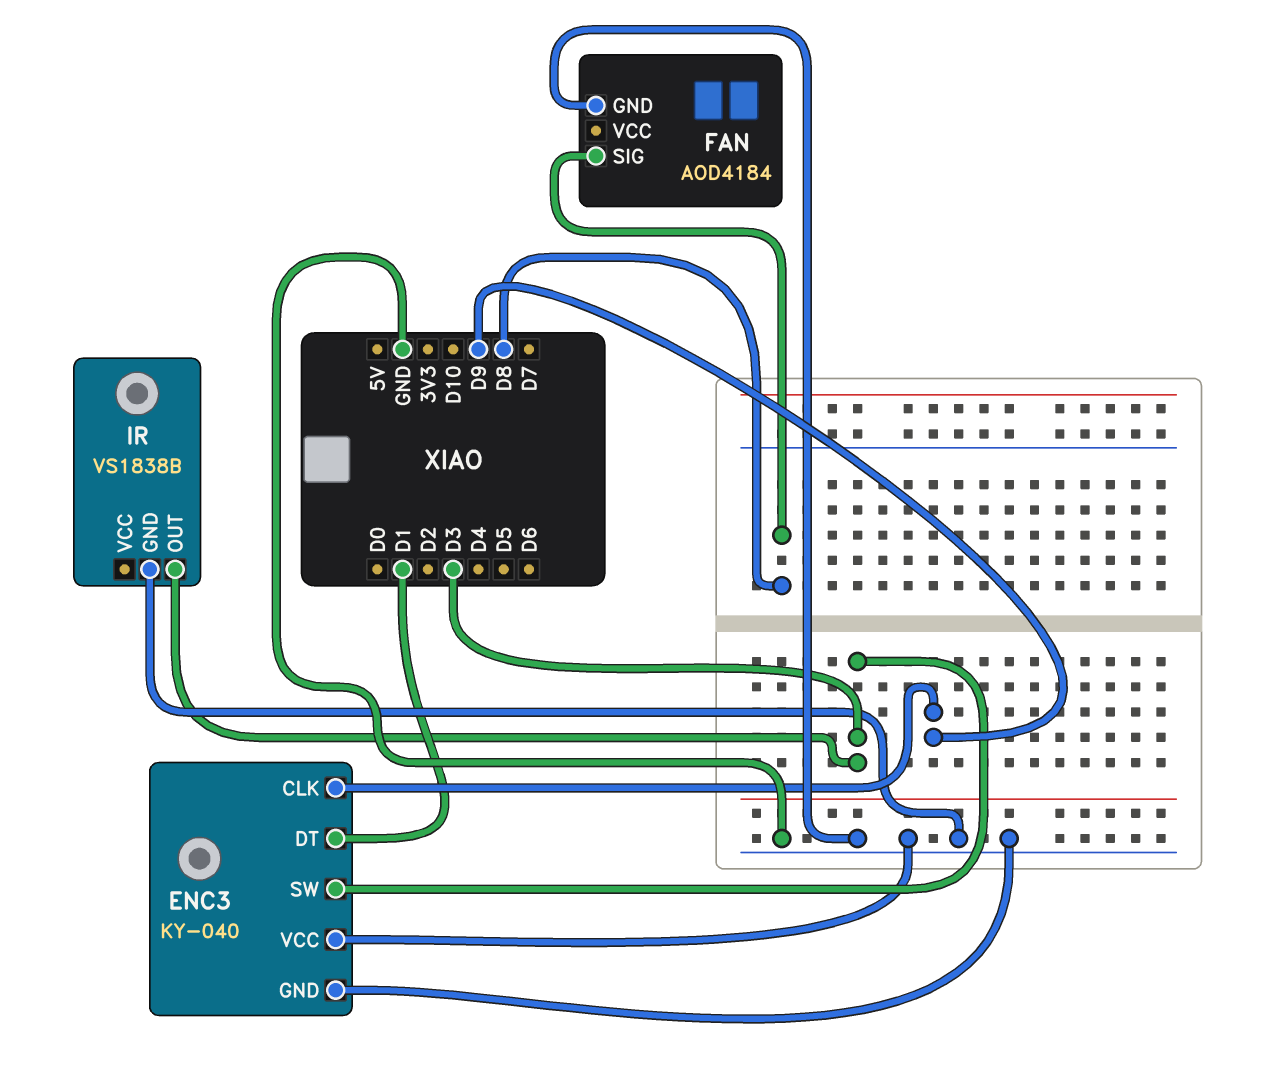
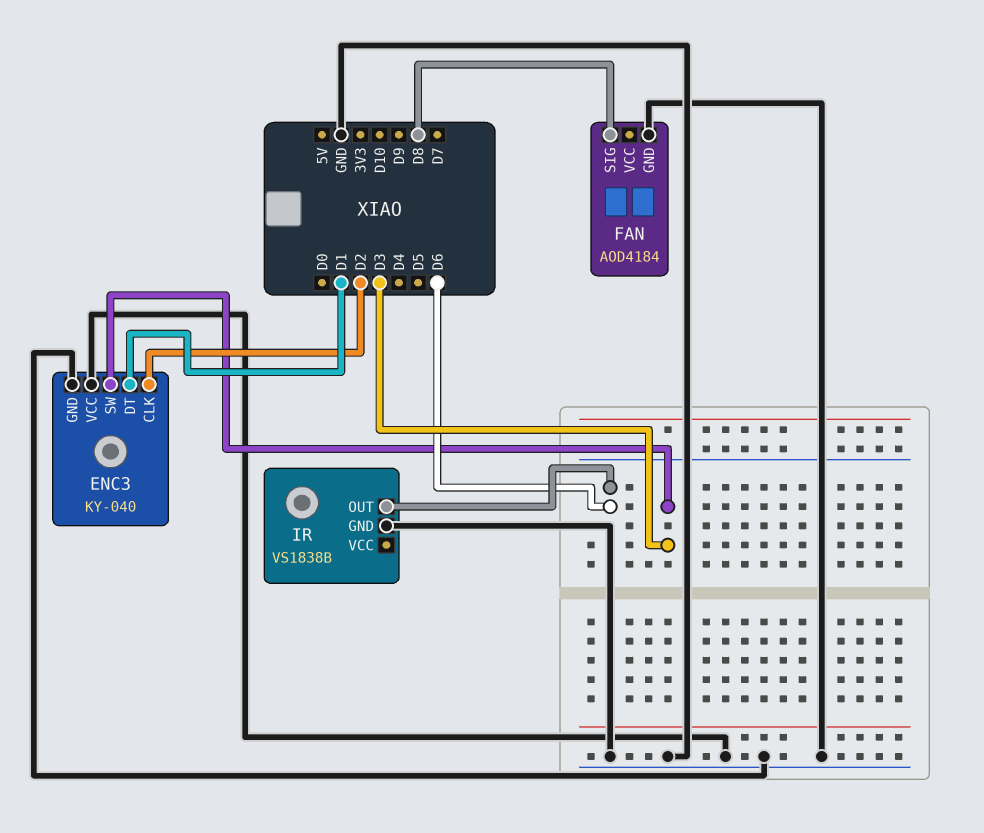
ENC3 pin CLK: D9 -> D2
IR pin OUT: D3 -> D6

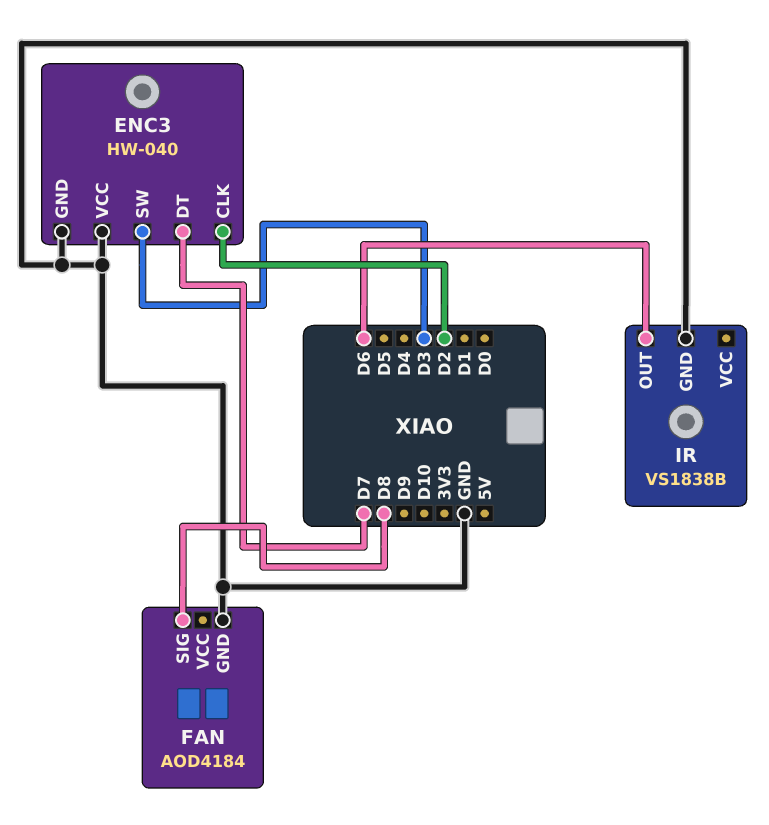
ENC3: KY-040 -> HW-040
ENC3 pin DT: D1 -> D7

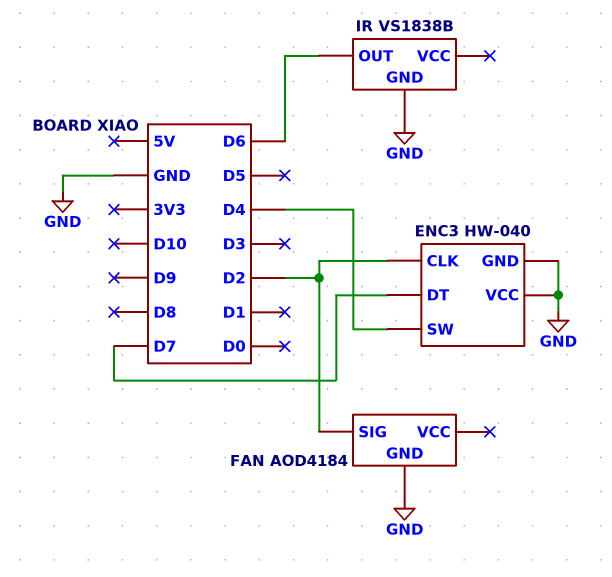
ENC3 pin SW: D3 -> D4
FAN pin SIG: D8 -> D2

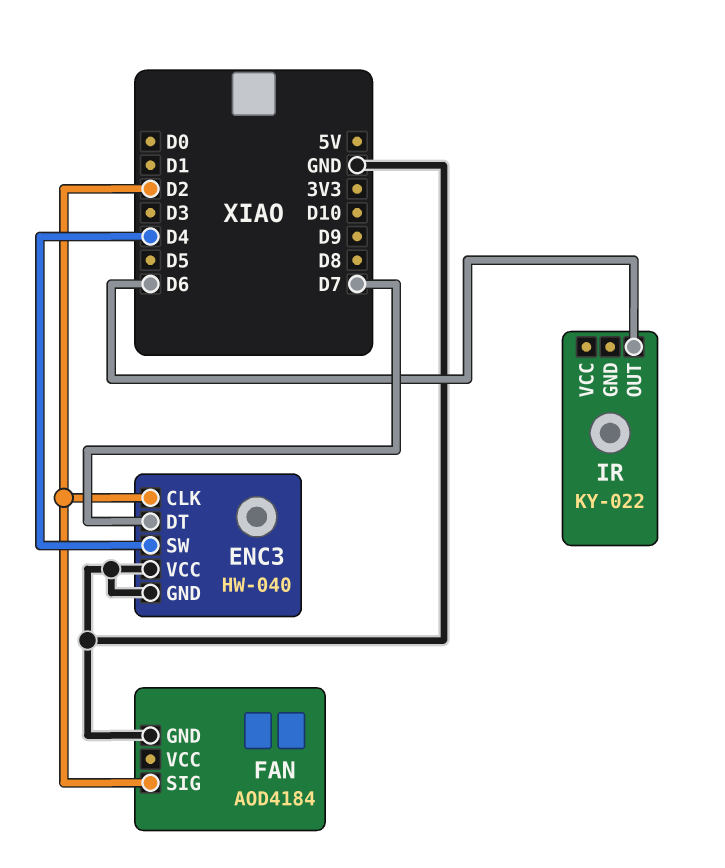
IR: VS1838B -> KY-022
IR pin GND: GND -> none

